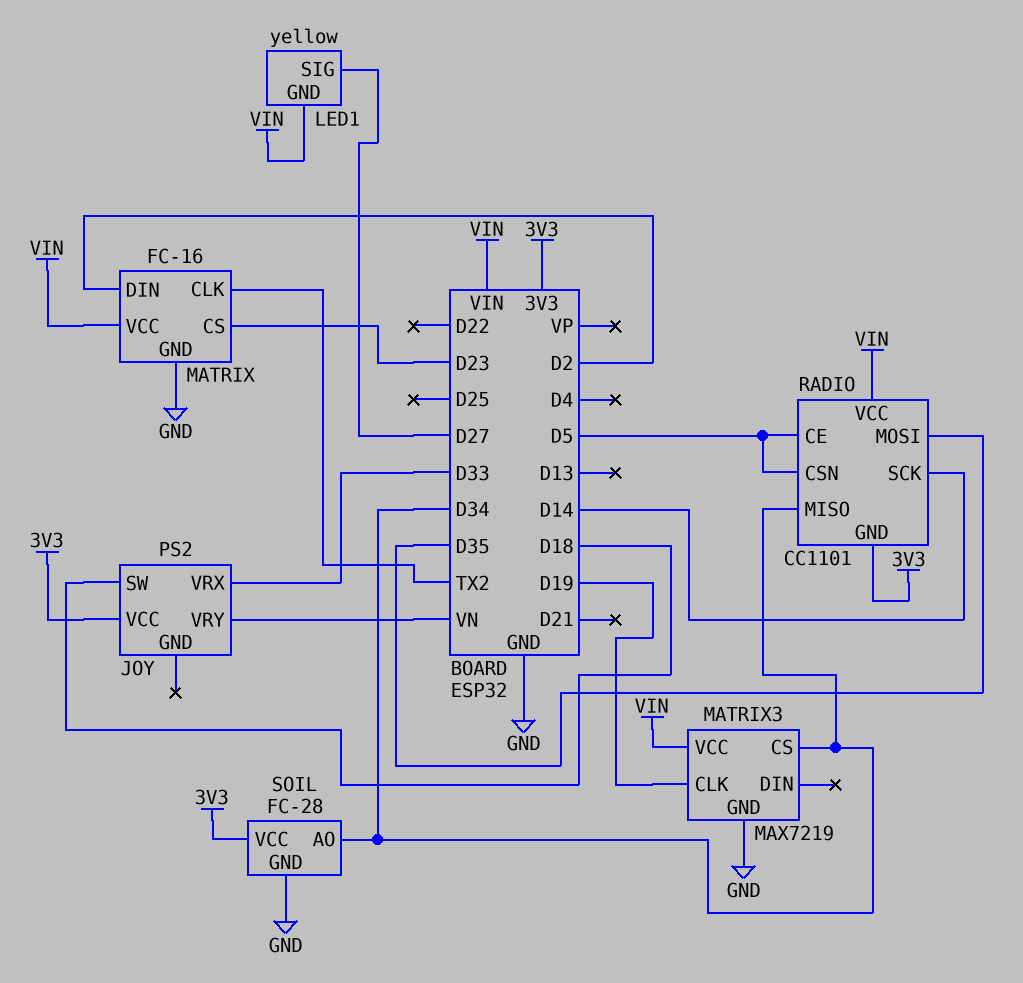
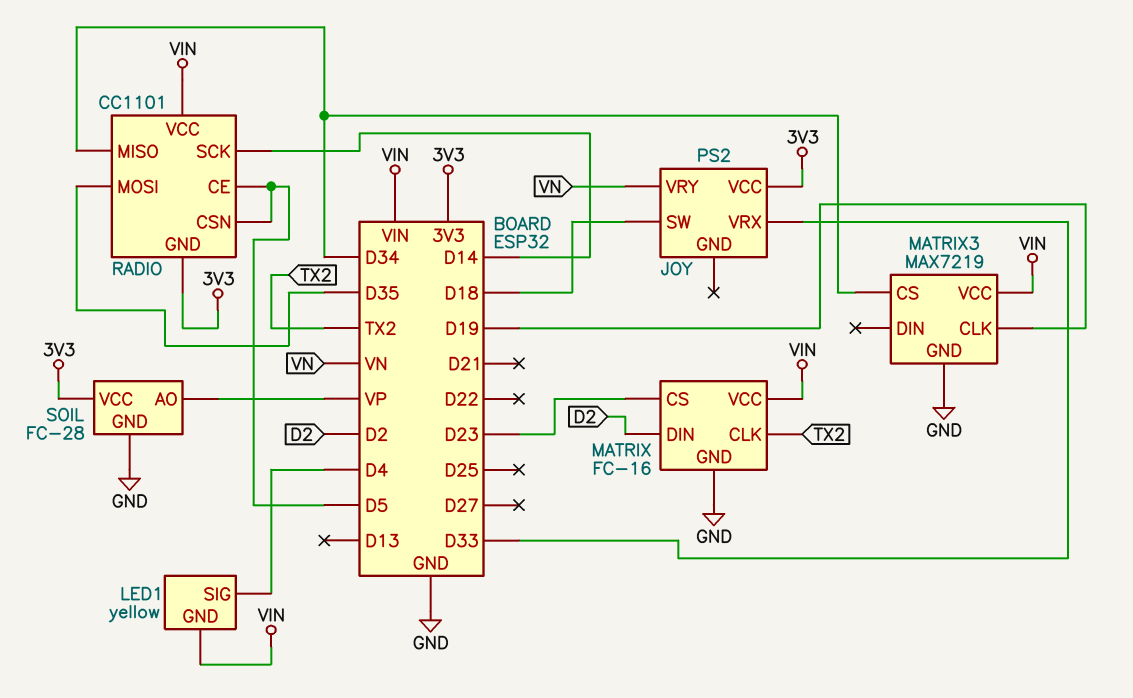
LED1 pin SIG: D27 -> D4
SOIL pin AO: D34 -> VP

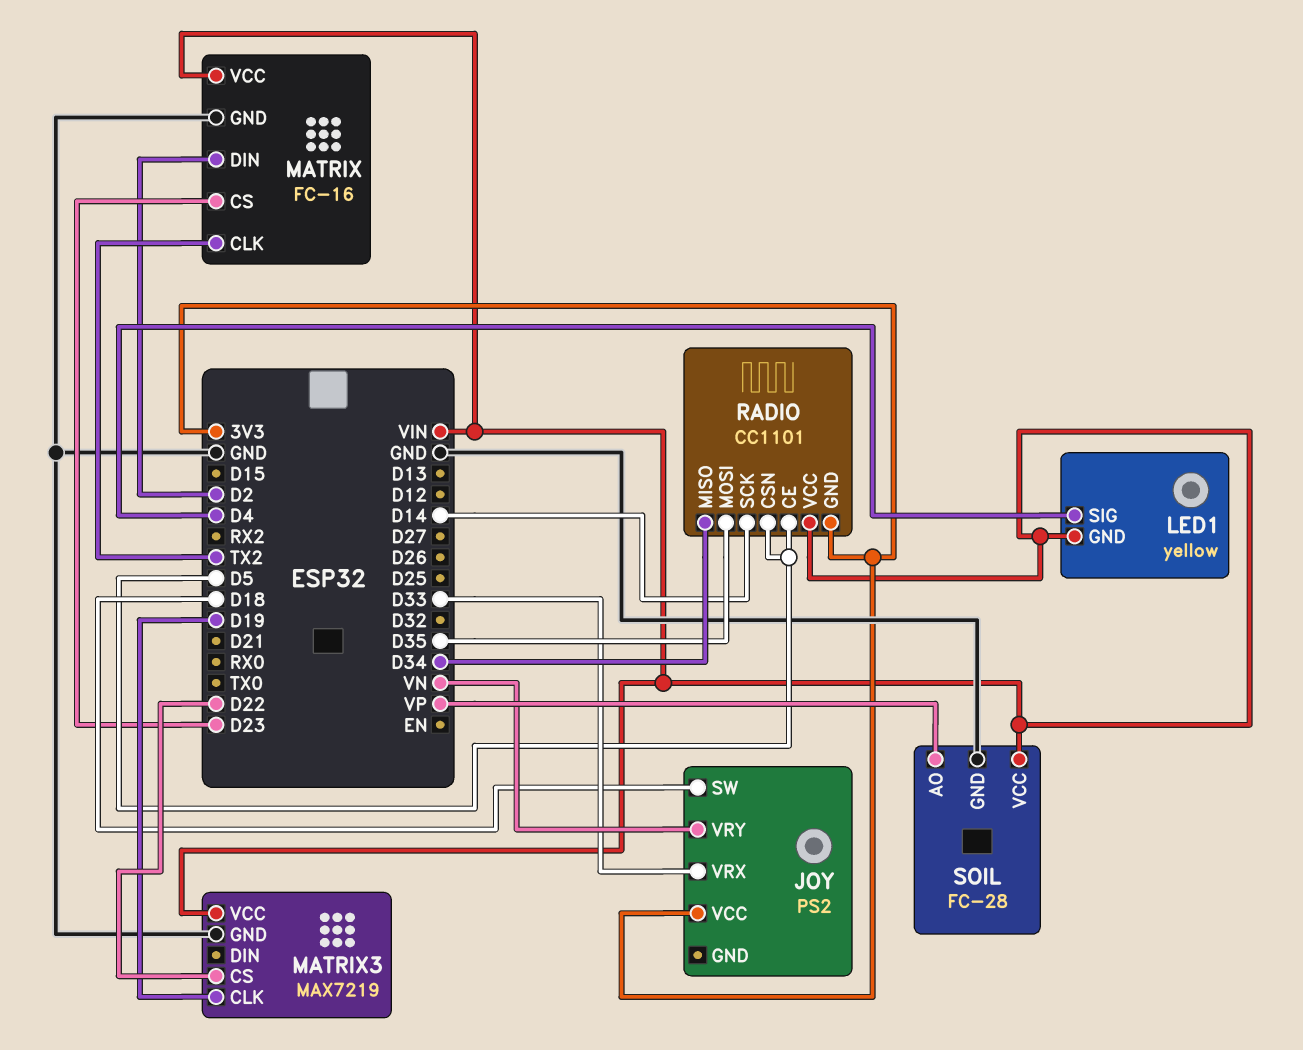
MATRIX3 pin CS: D34 -> D22
SOIL pin VCC: 3V3 -> VIN

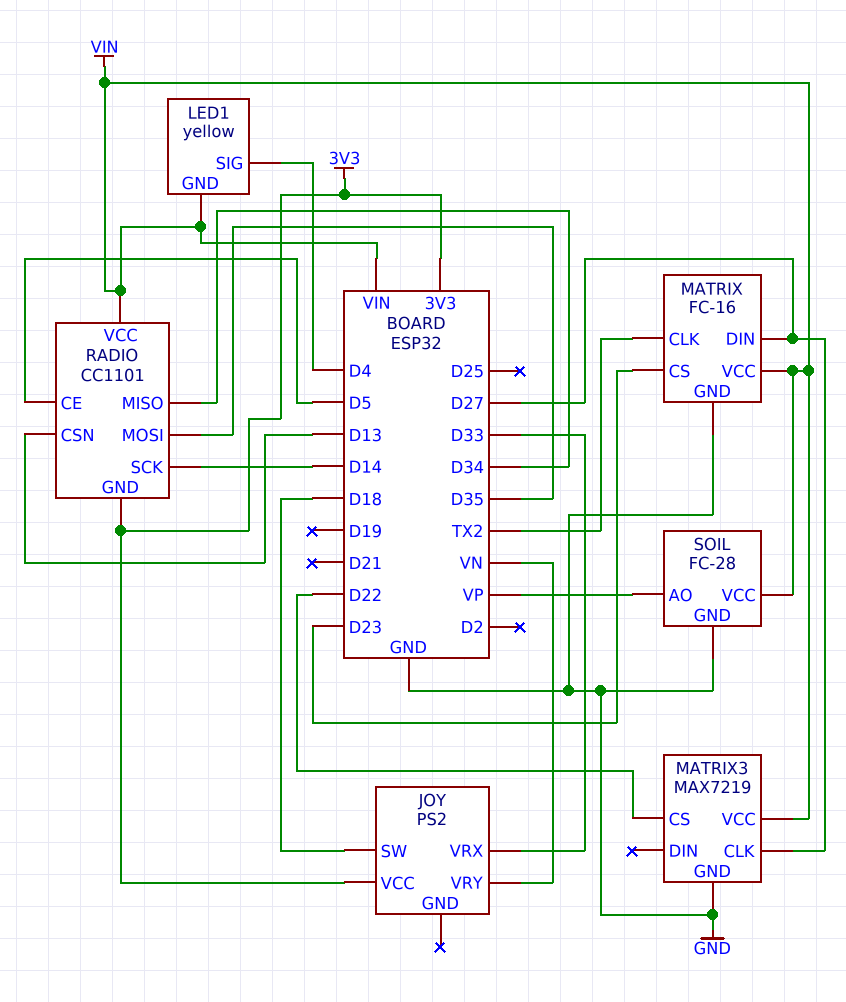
MATRIX pin DIN: D2 -> D27
MATRIX3 pin CLK: D19 -> D27
RADIO pin CSN: D5 -> D13

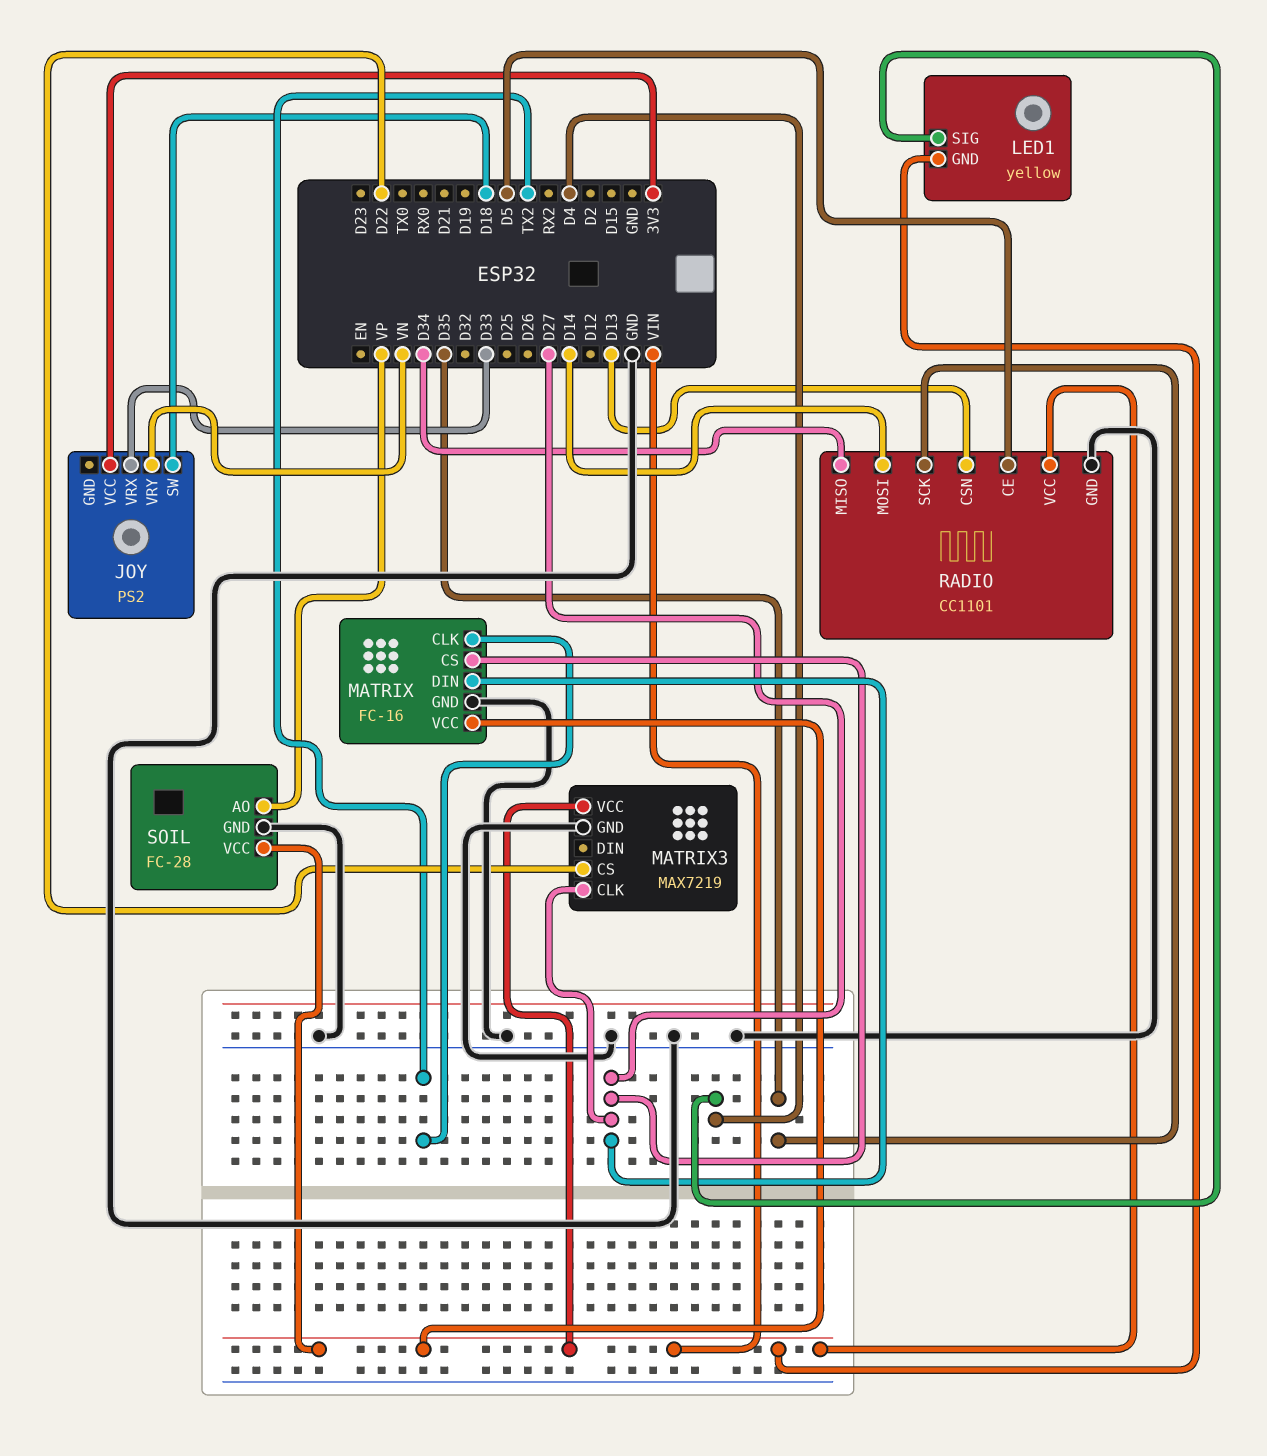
MATRIX pin CS: D23 -> D27
RADIO pin GND: 3V3 -> GND
RADIO pin MOSI: D35 -> D14
RADIO pin SCK: D14 -> D35

